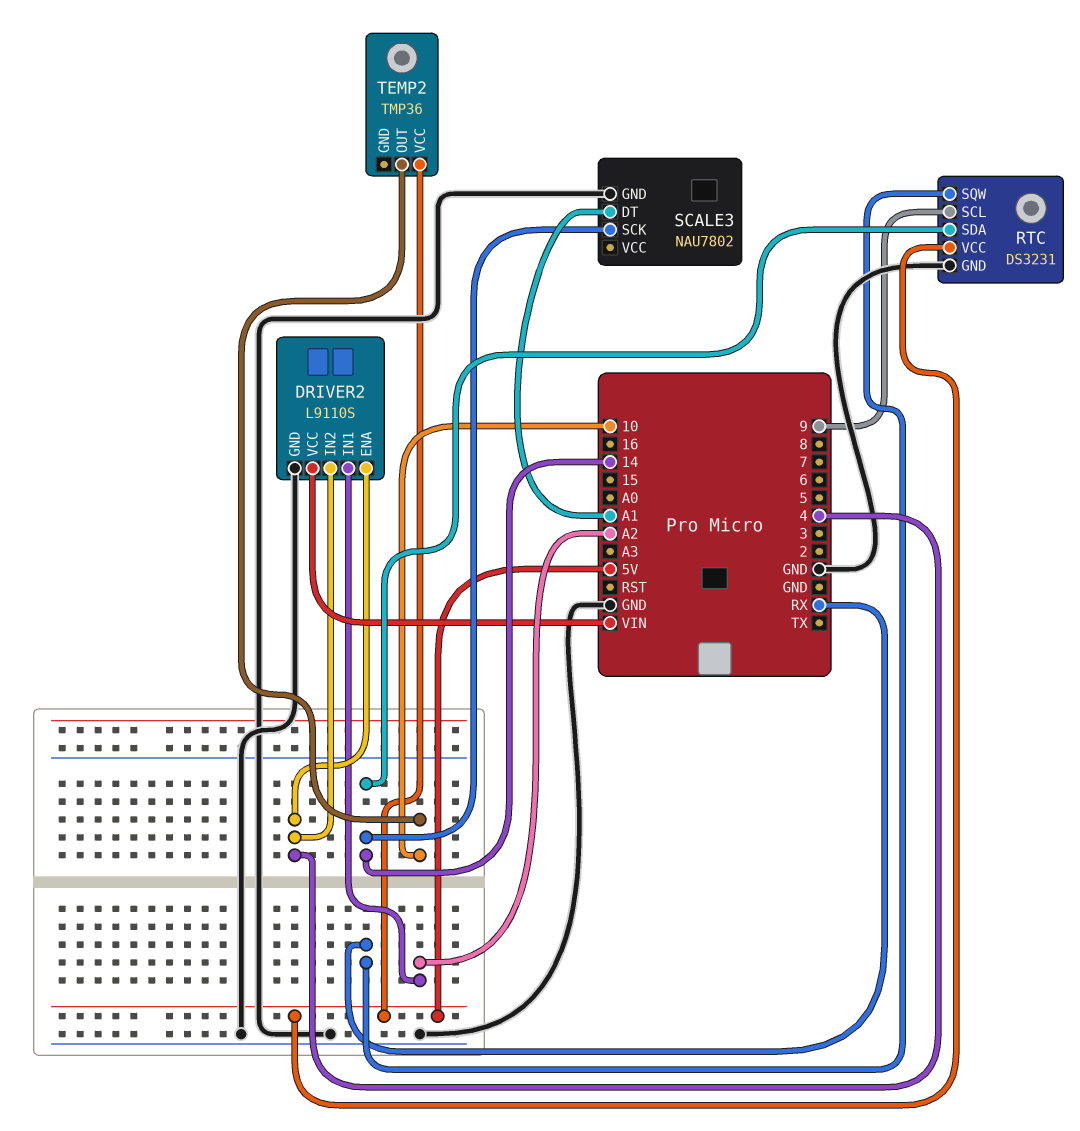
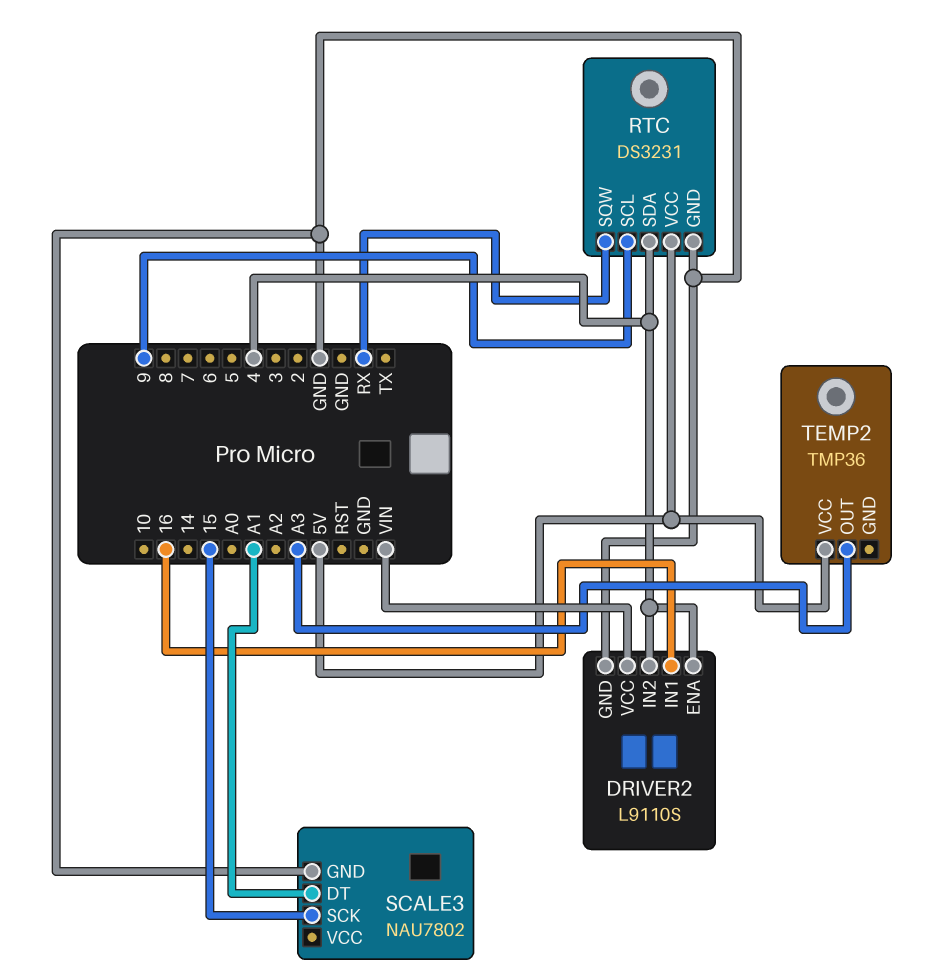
DRIVER2 pin IN1: A2 -> 16
RTC pin SDA: 14 -> 4
SCALE3 pin SCK: 14 -> 15
TEMP2 pin OUT: 10 -> A3

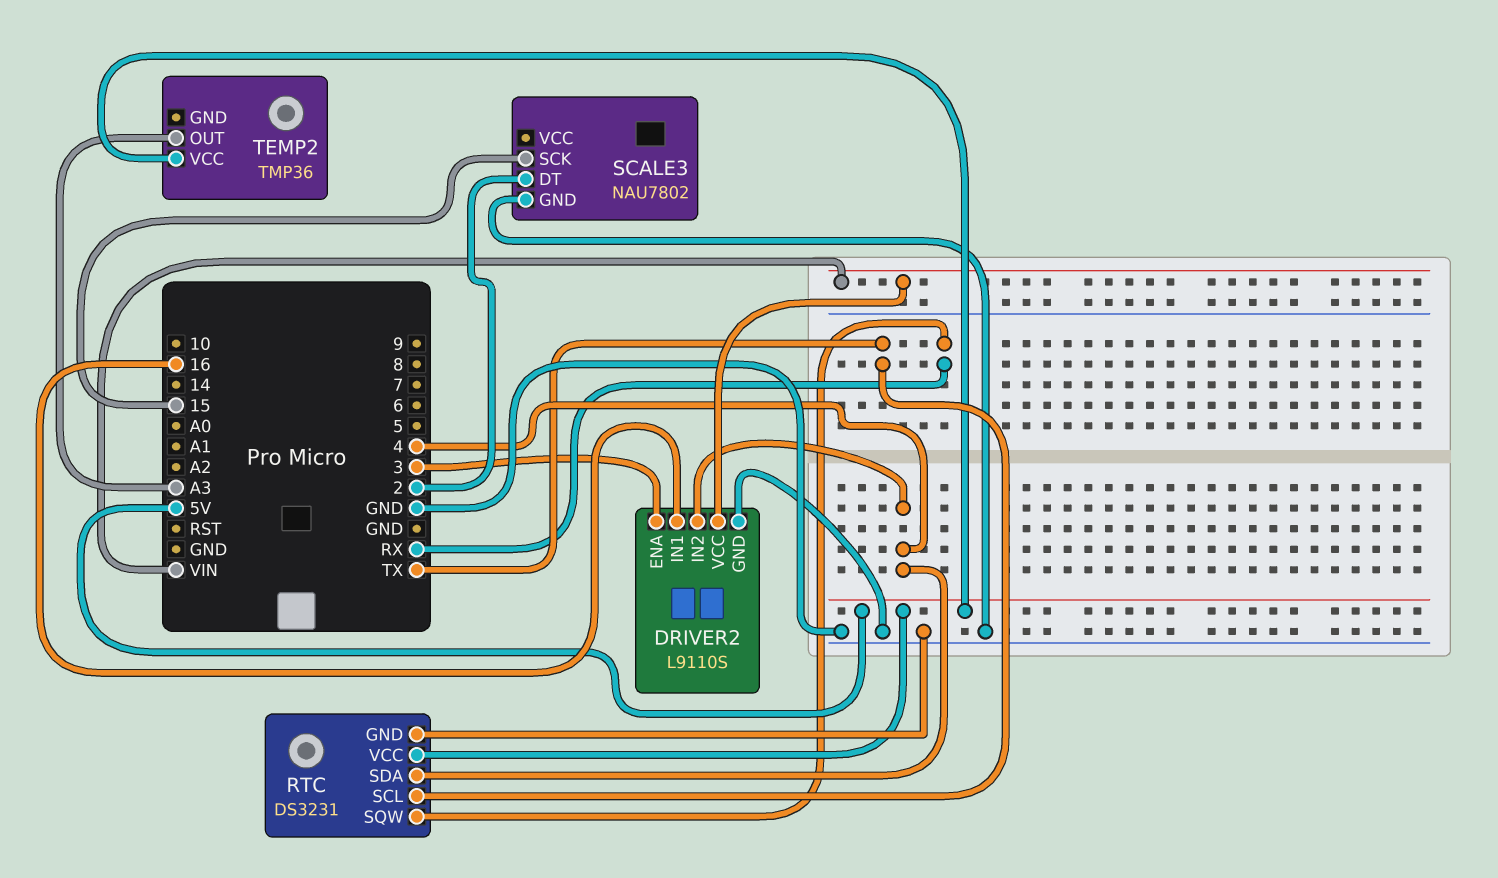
DRIVER2 pin ENA: 4 -> 3
RTC pin SCL: 9 -> TX
SCALE3 pin DT: A1 -> 2

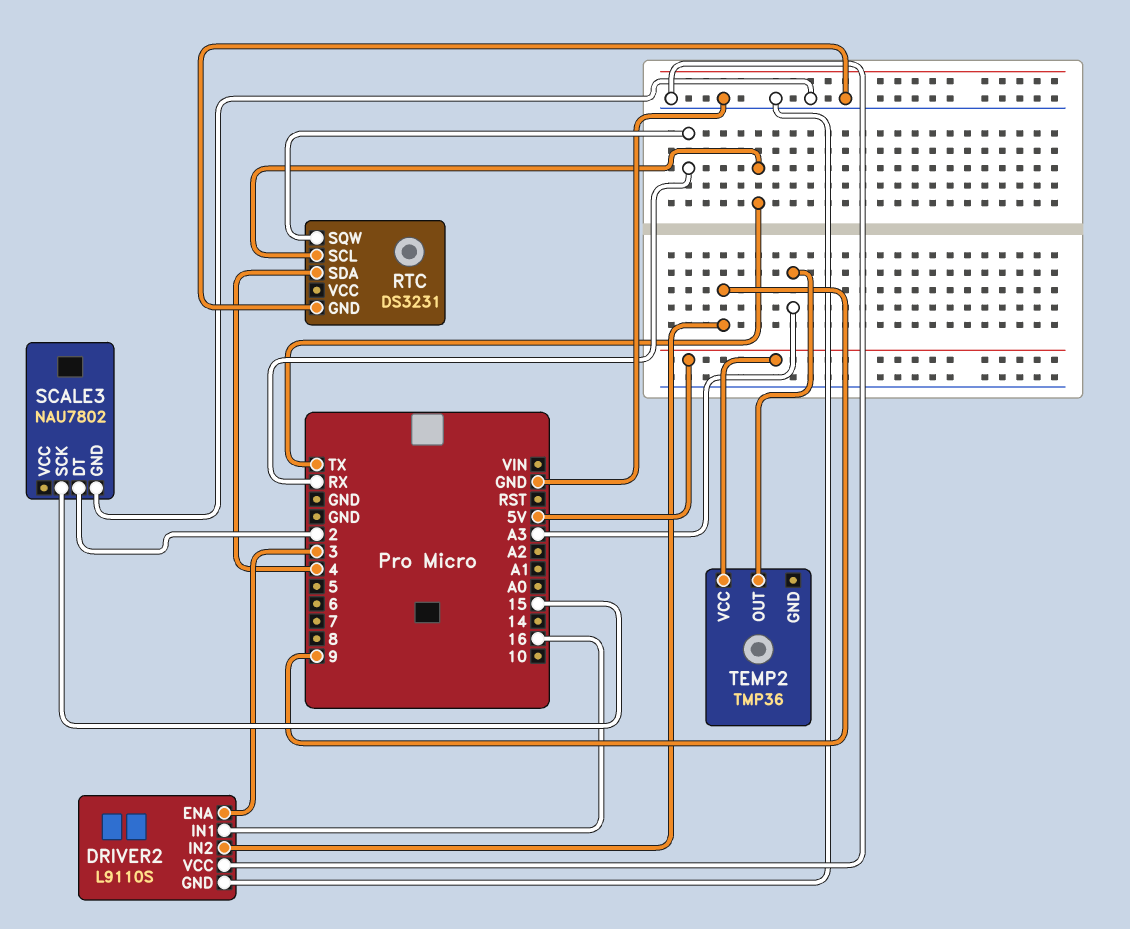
DRIVER2 pin IN2: 4 -> 9
DRIVER2 pin VCC: VIN -> GND
RTC pin VCC: 5V -> none

